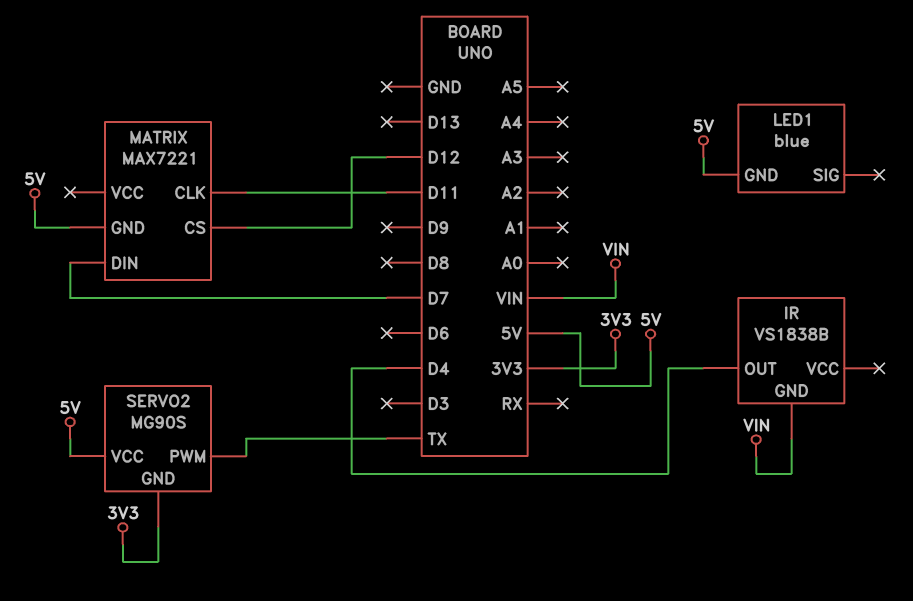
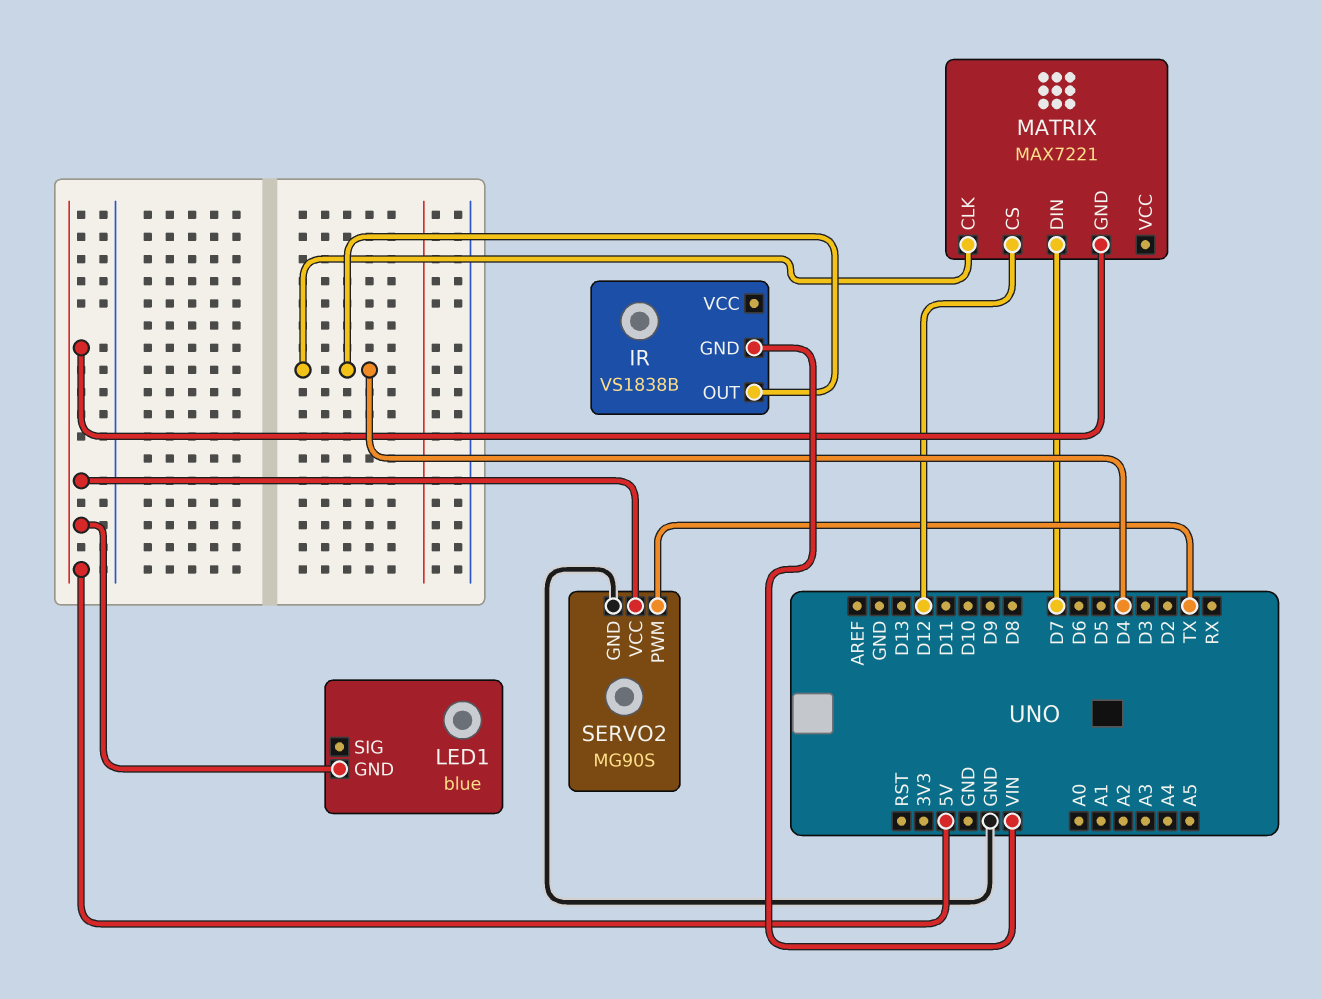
MATRIX pin CLK: D11 -> D4
SERVO2 pin GND: 3V3 -> GND

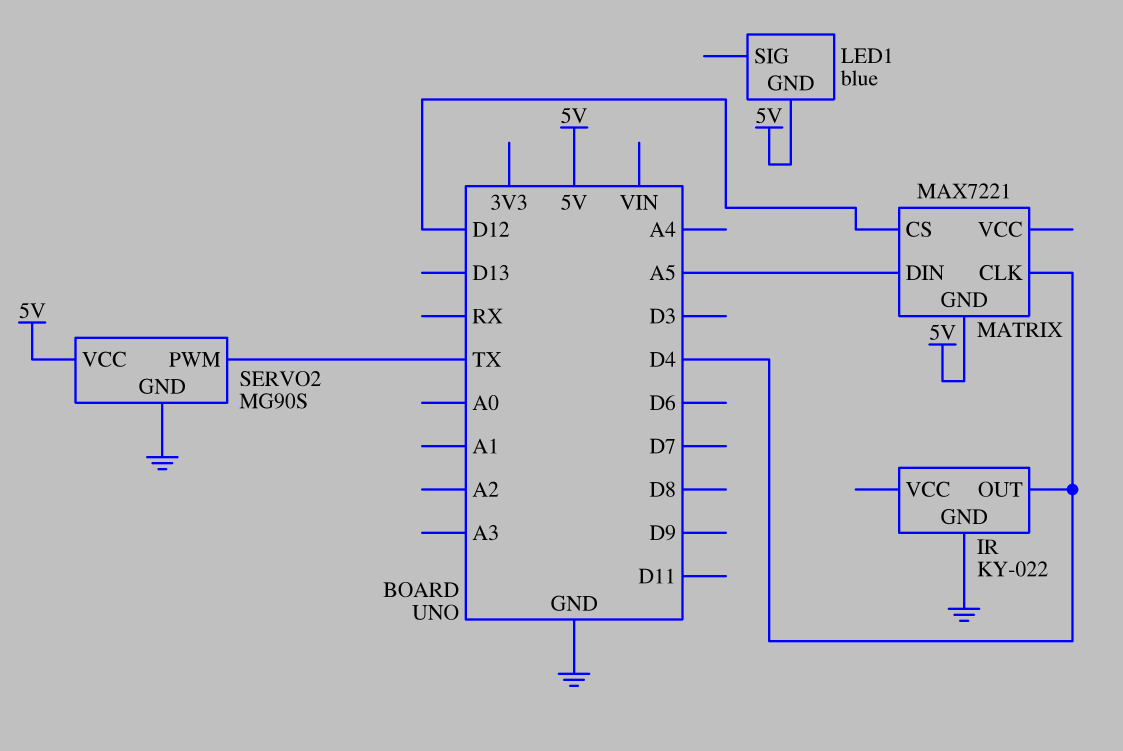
IR: VS1838B -> KY-022
IR pin GND: VIN -> GND
MATRIX pin DIN: D7 -> A5

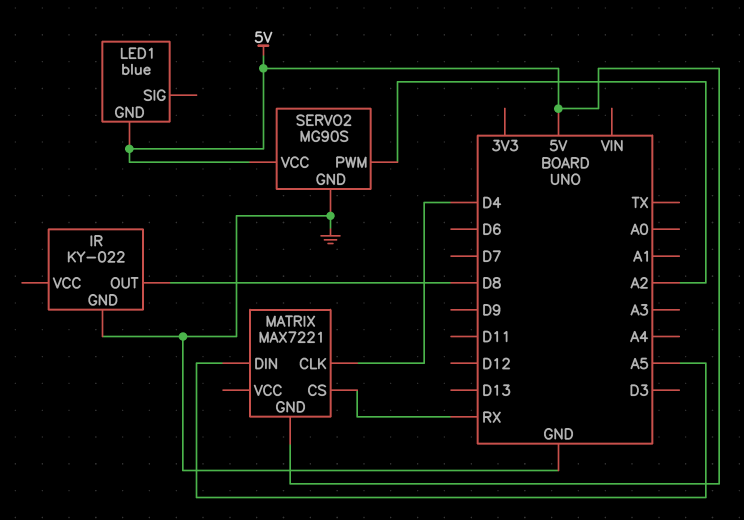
IR pin OUT: D4 -> D8
MATRIX pin CS: D12 -> RX
SERVO2 pin PWM: TX -> A2

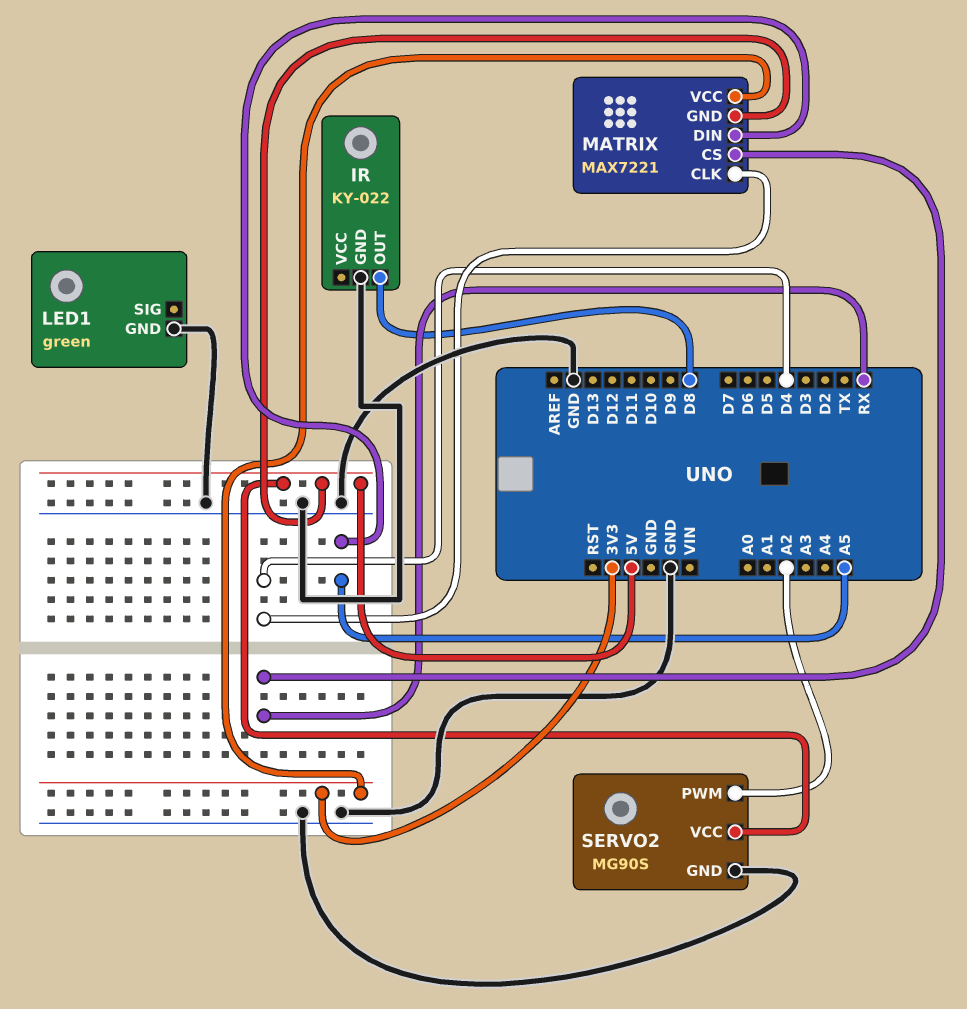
LED1: blue -> green
LED1 pin GND: 5V -> GND
MATRIX pin VCC: none -> 3V3

